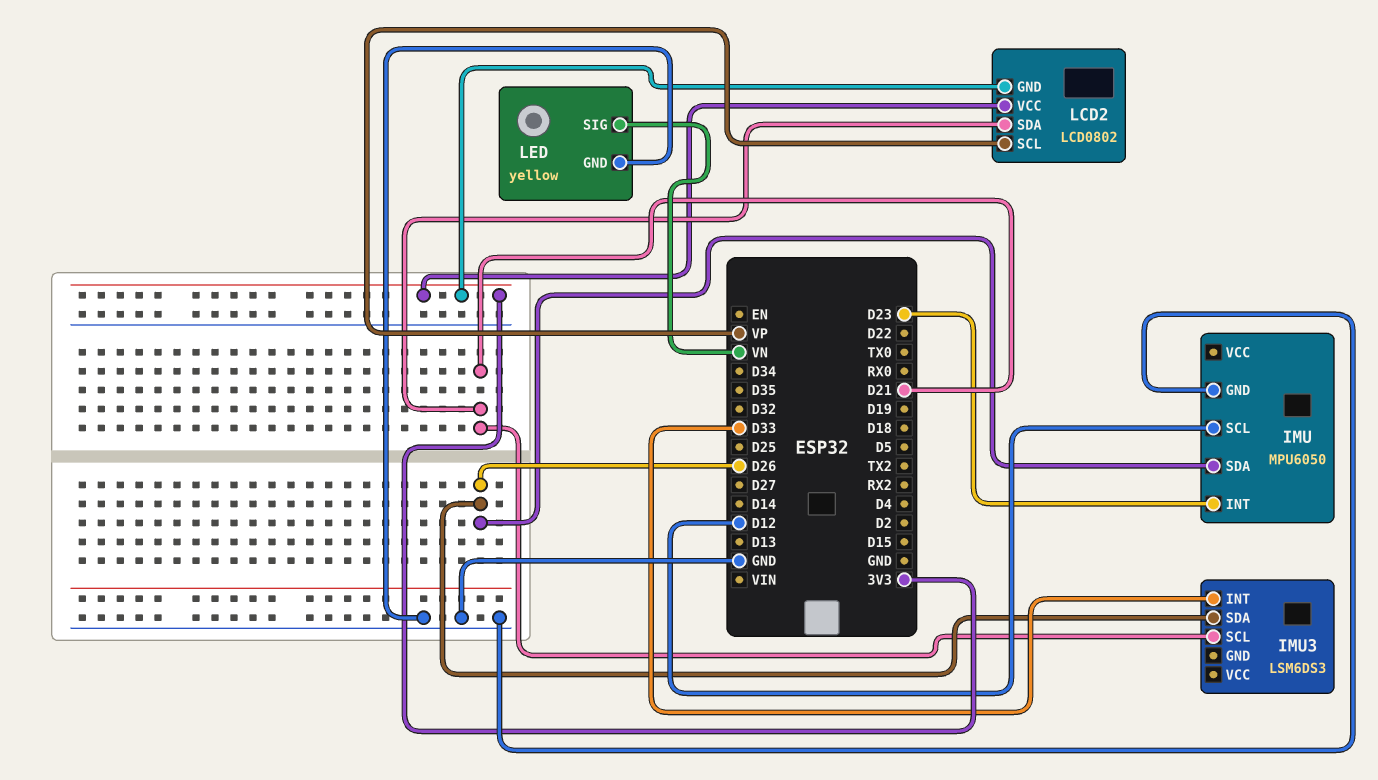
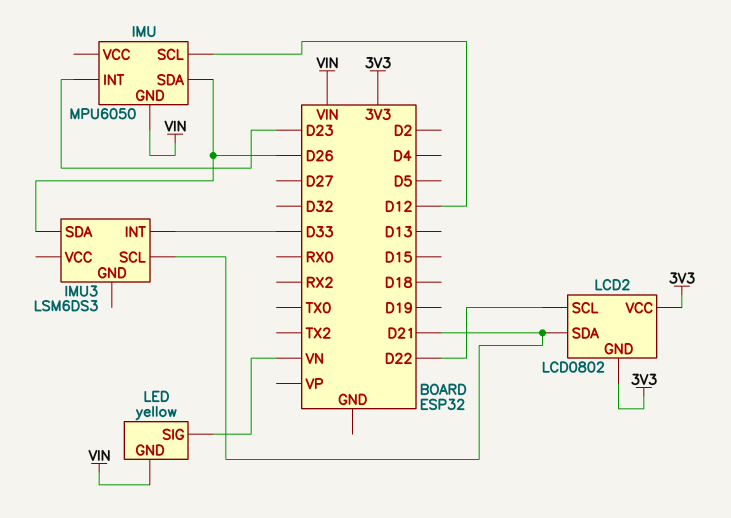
IMU pin GND: GND -> VIN
LCD2 pin SCL: VP -> D22
LED pin GND: GND -> VIN

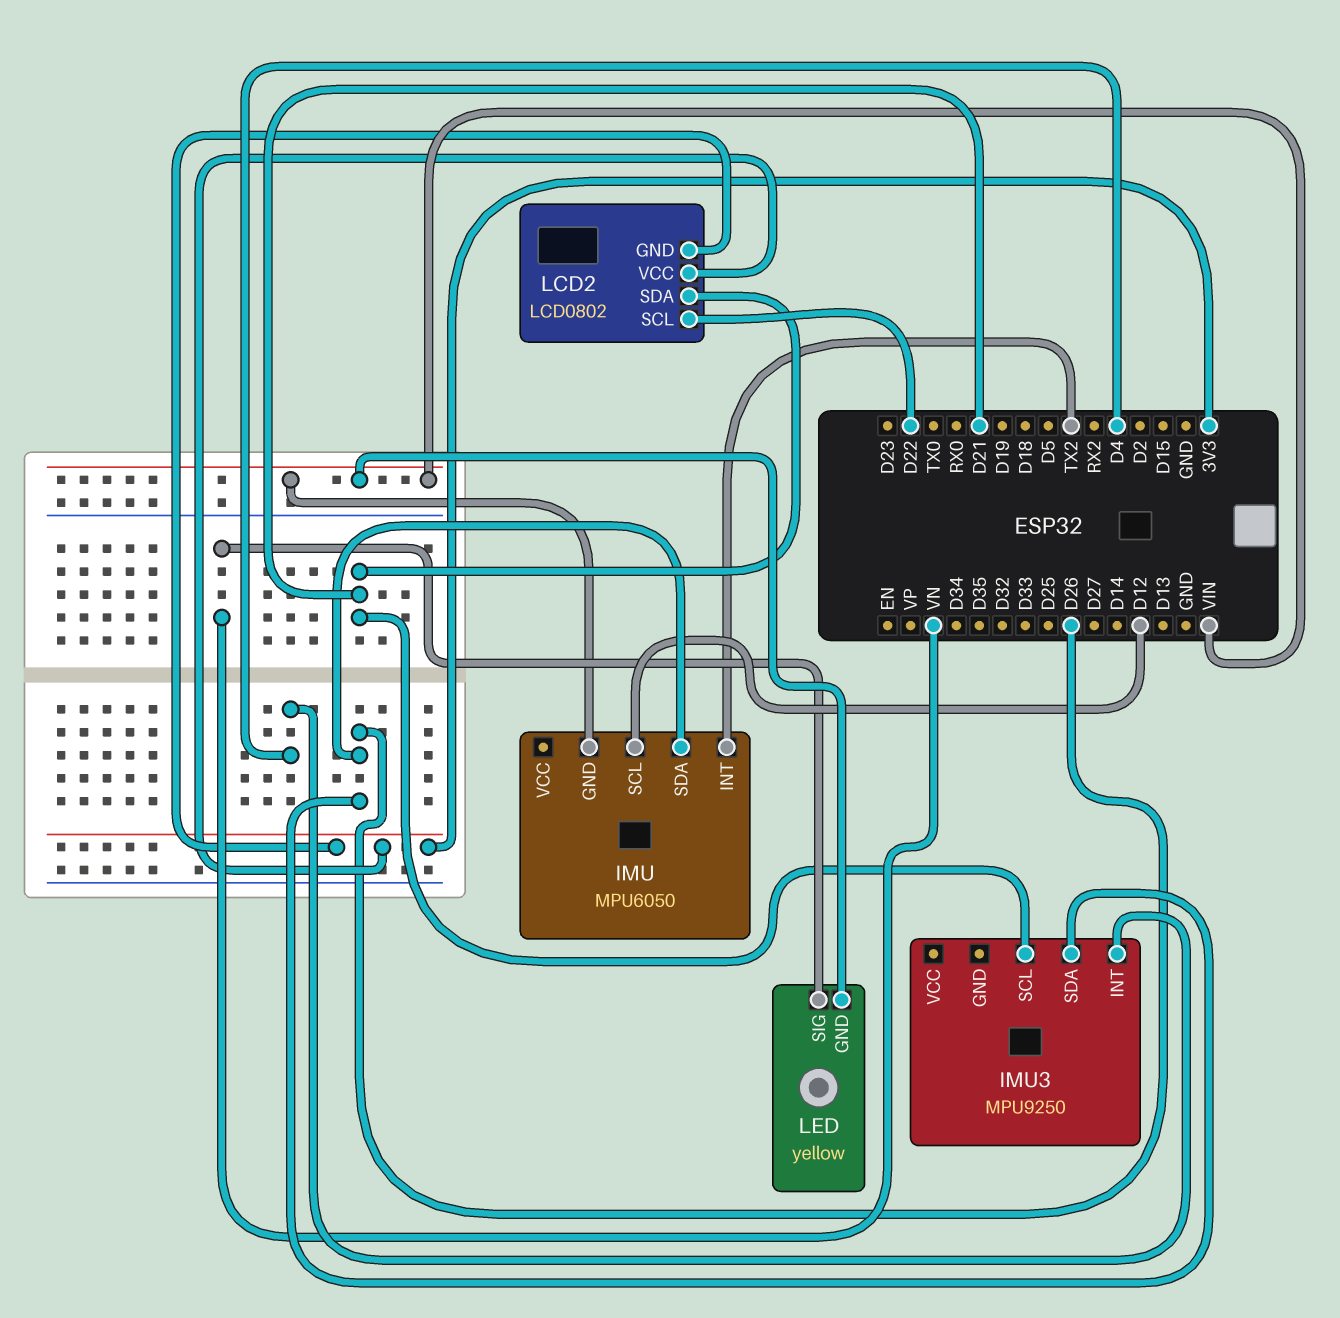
IMU pin INT: D23 -> TX2
IMU3: LSM6DS3 -> MPU9250
IMU3 pin INT: D33 -> D4

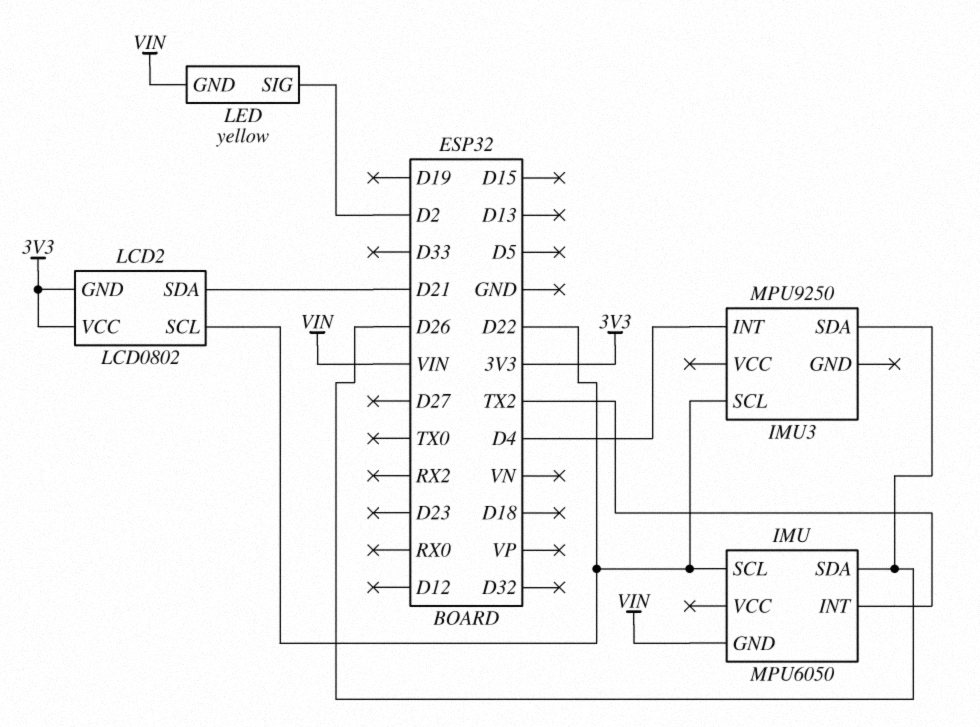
IMU pin SCL: D12 -> D22
IMU3 pin SCL: D21 -> D22
LED pin SIG: VN -> D2

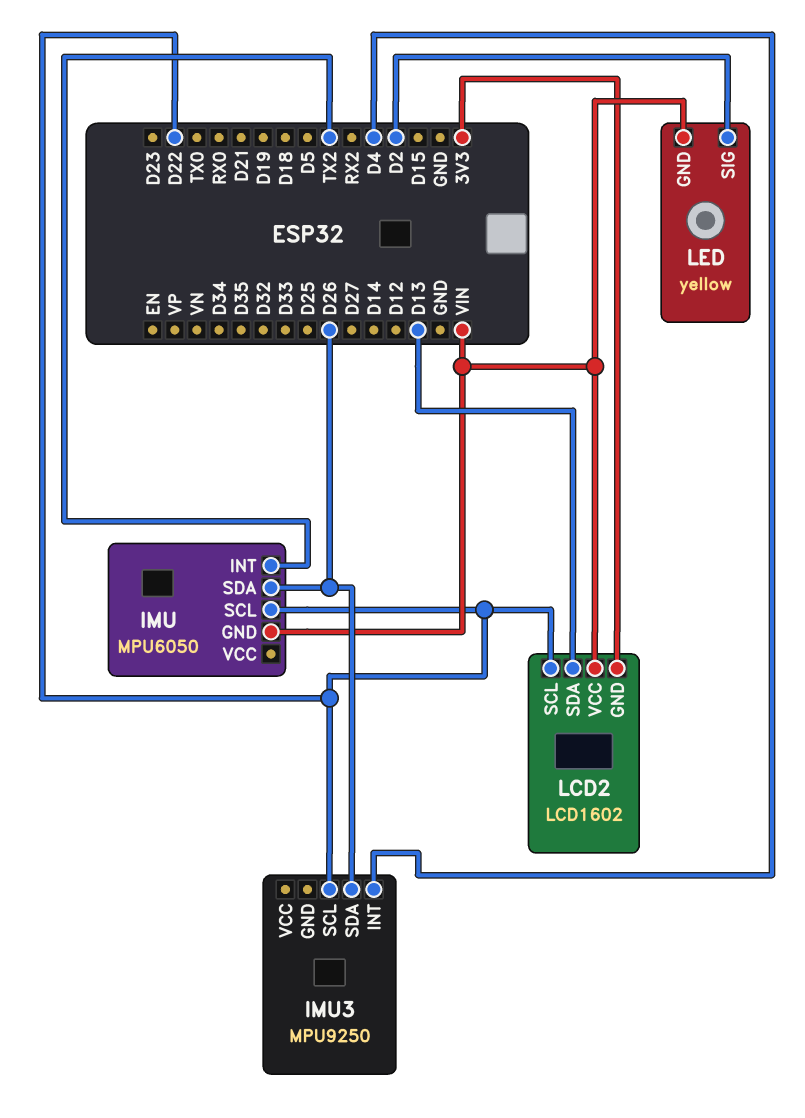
LCD2: LCD0802 -> LCD1602
LCD2 pin SDA: D21 -> D13
LCD2 pin VCC: 3V3 -> VIN

